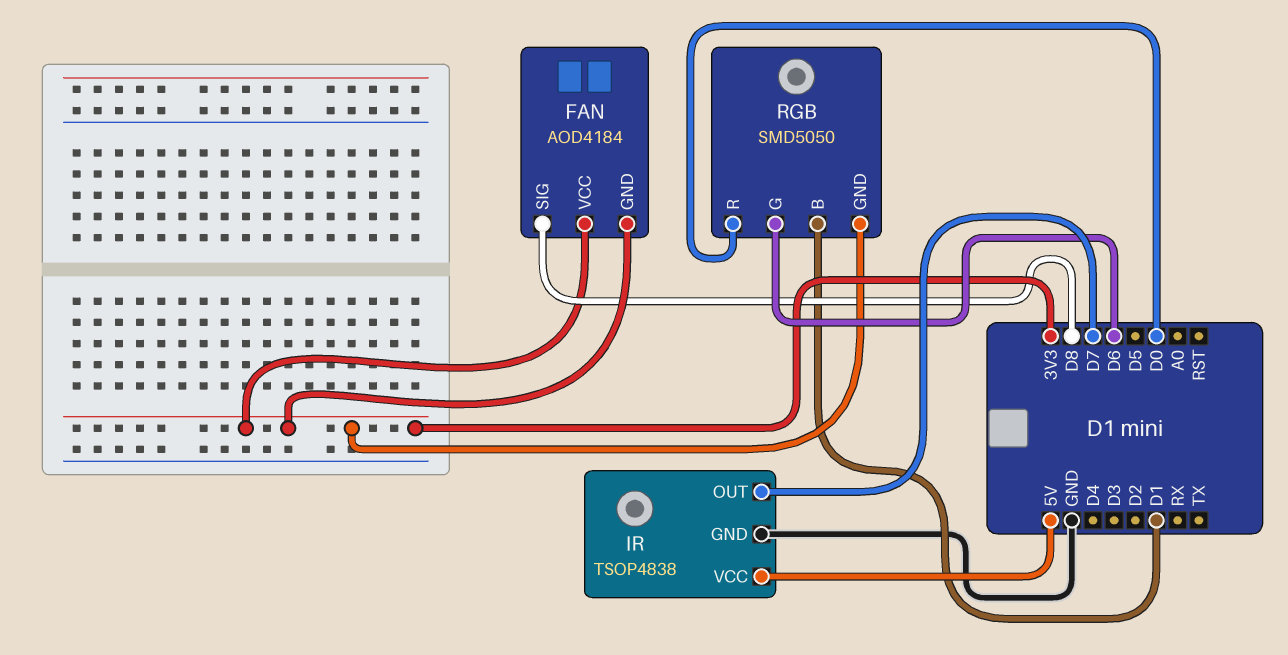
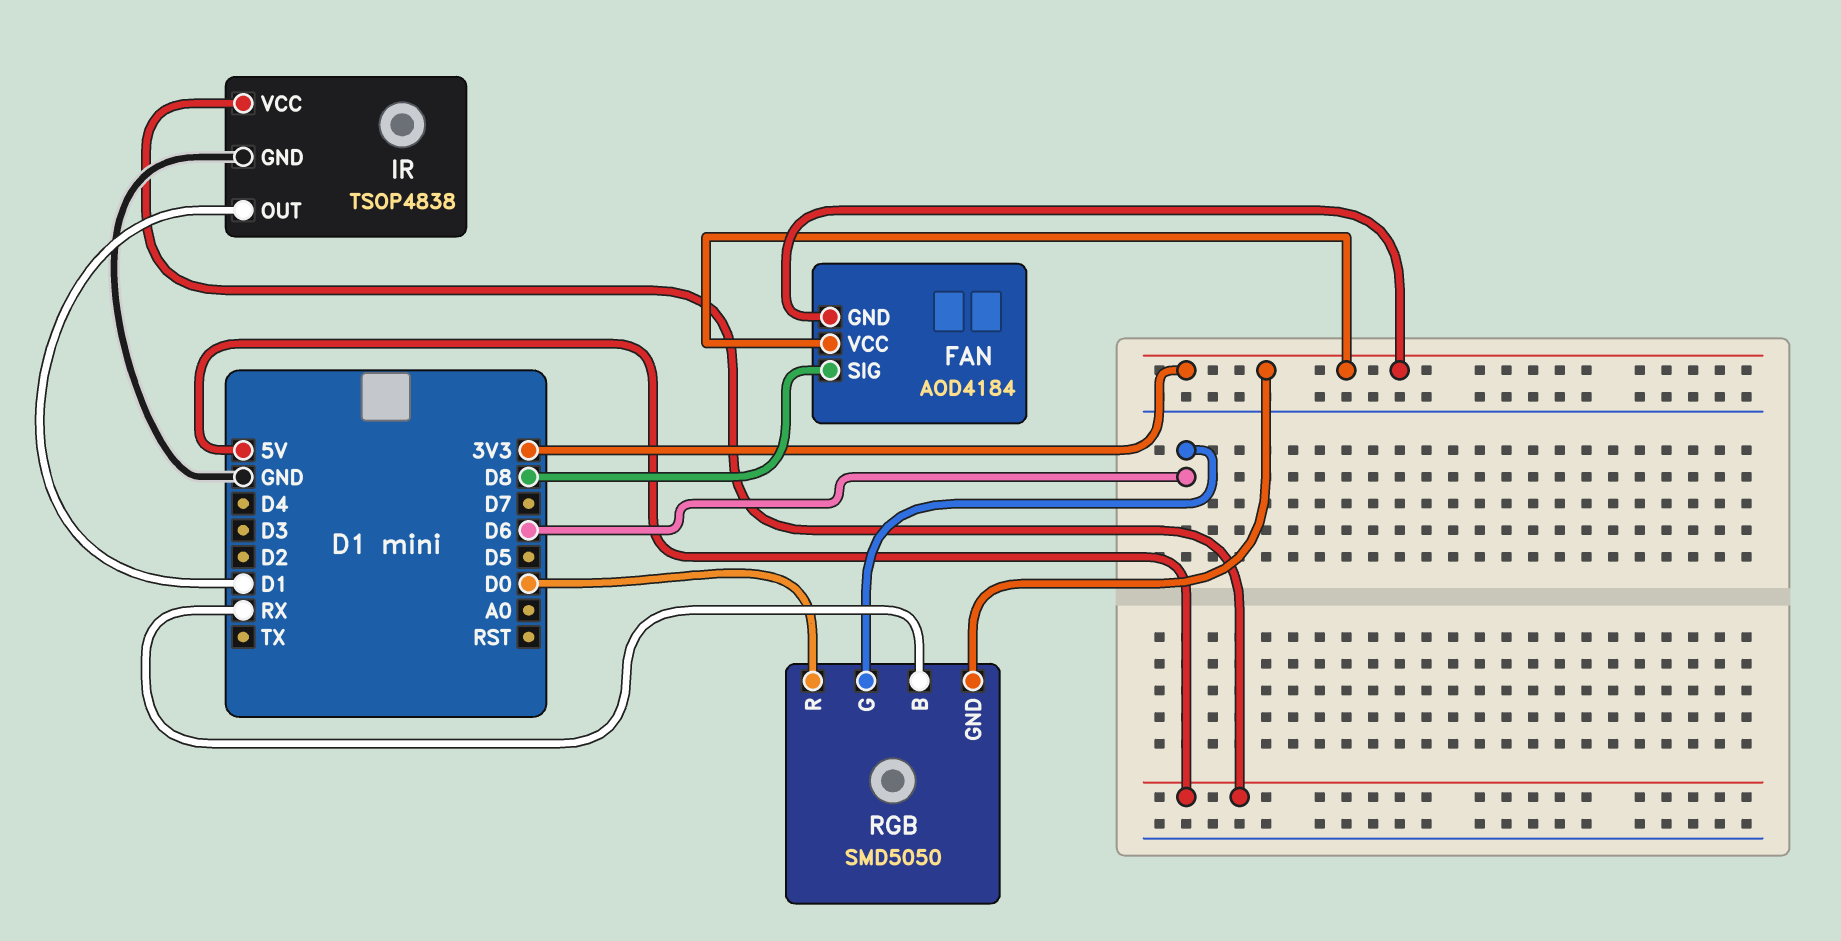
IR pin OUT: D7 -> D1
RGB pin B: D1 -> RX

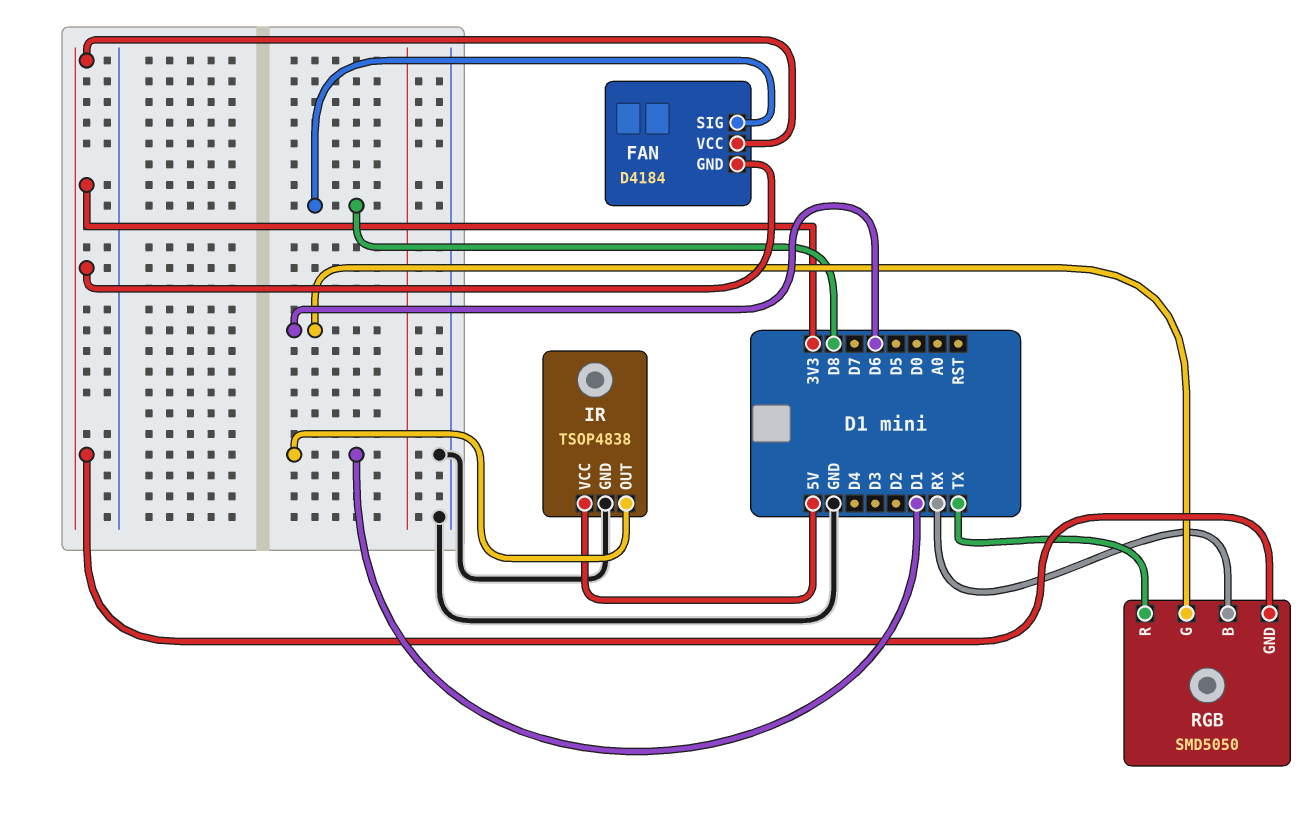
FAN: AOD4184 -> D4184
RGB pin R: D0 -> TX

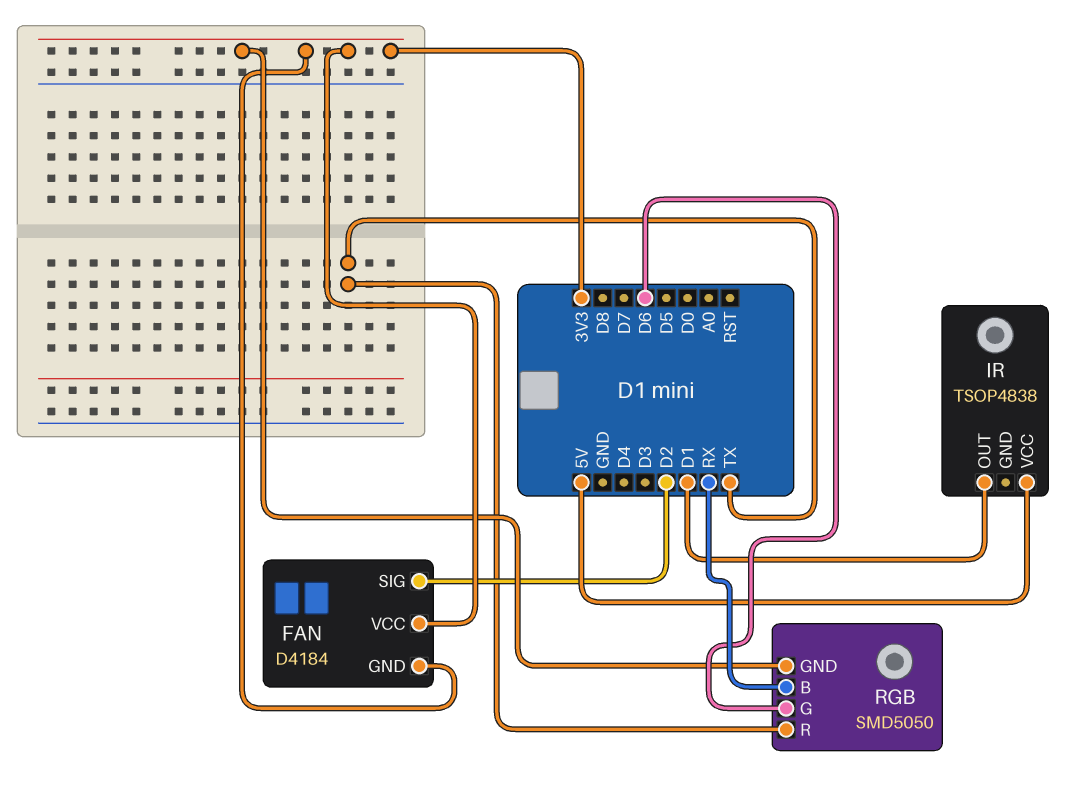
FAN pin SIG: D8 -> D2
IR pin GND: GND -> none

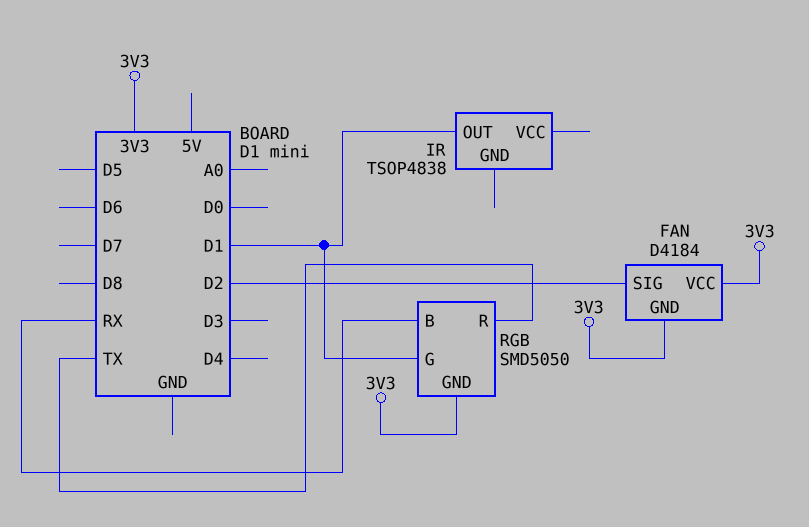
IR pin VCC: 5V -> none
RGB pin G: D6 -> D1

